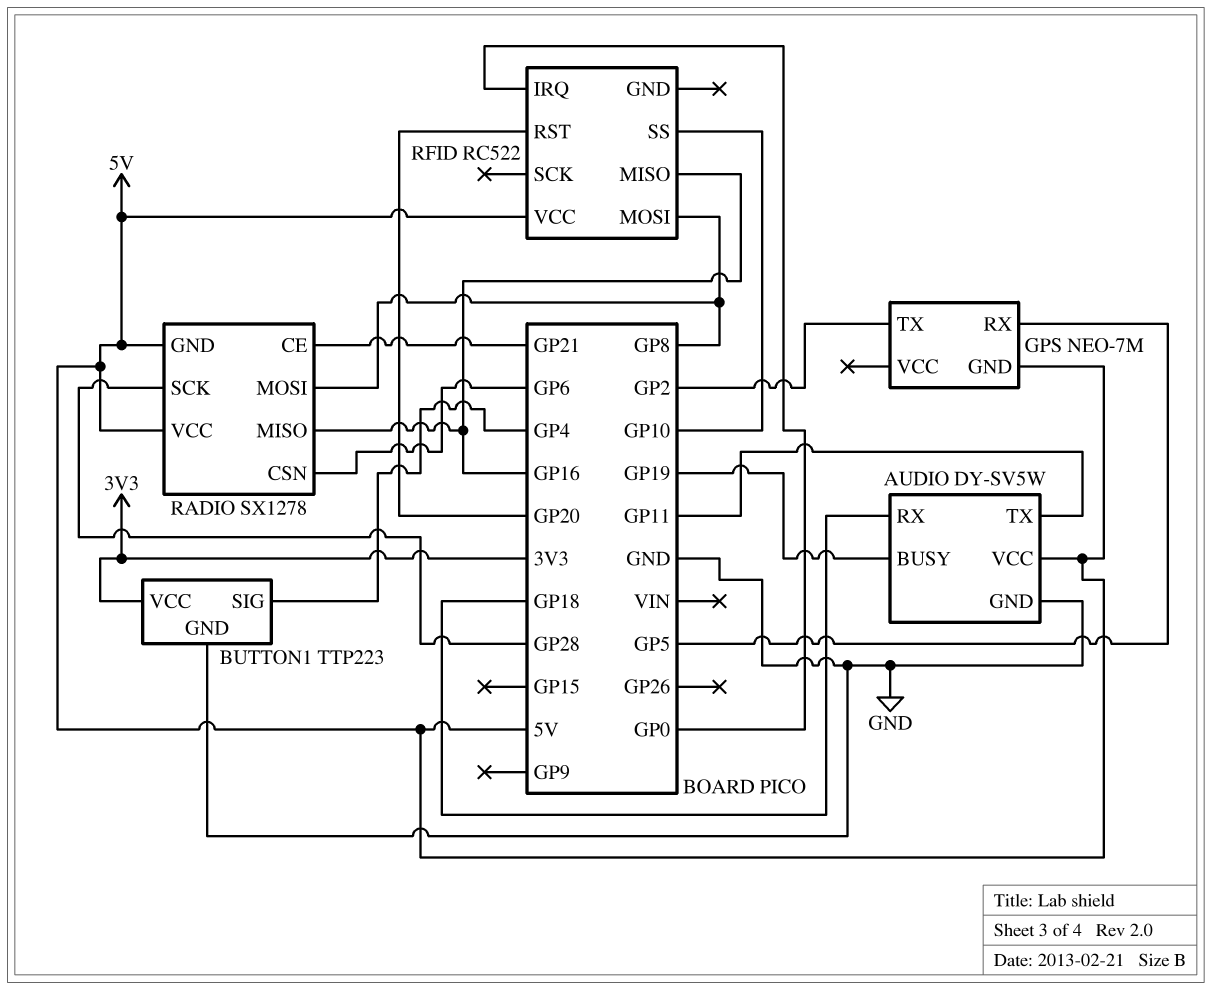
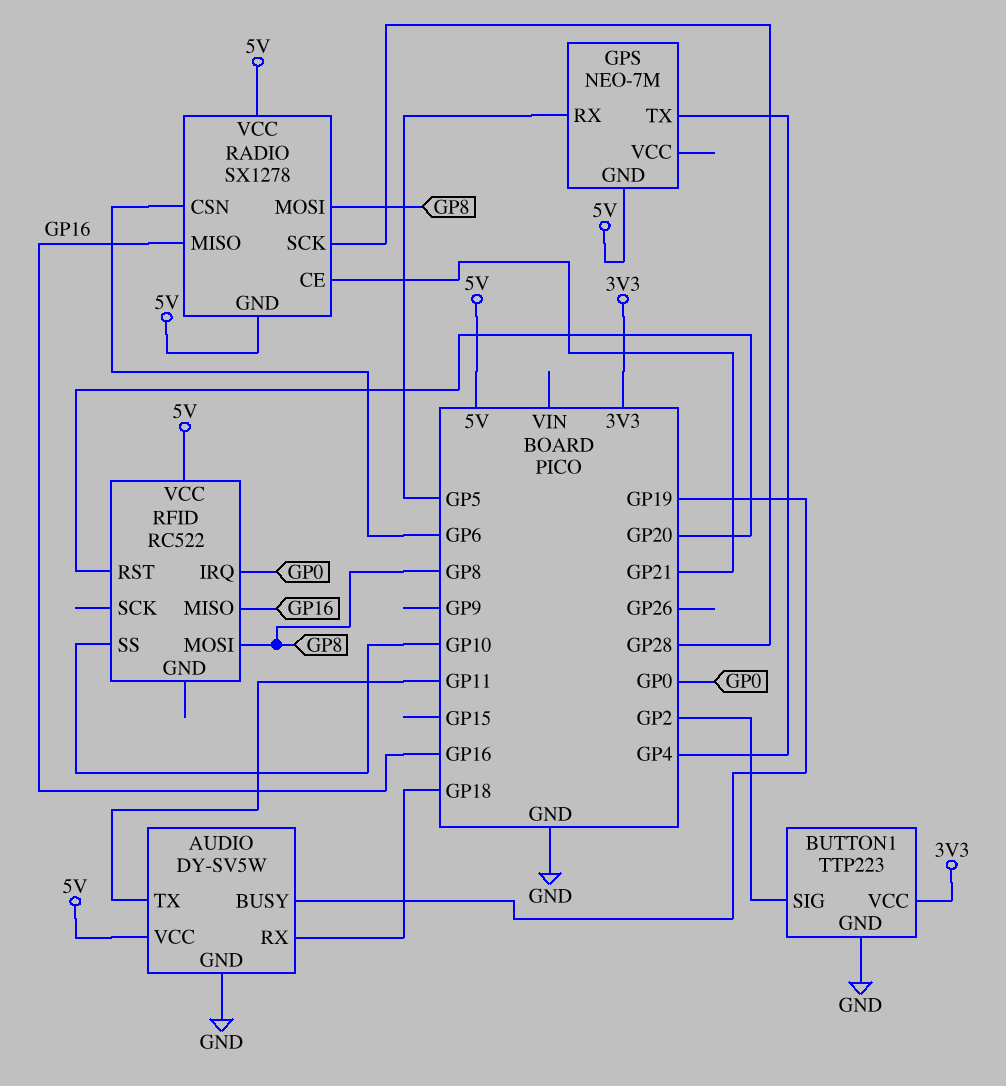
BUTTON1 pin SIG: GP4 -> GP2
GPS pin TX: GP2 -> GP4

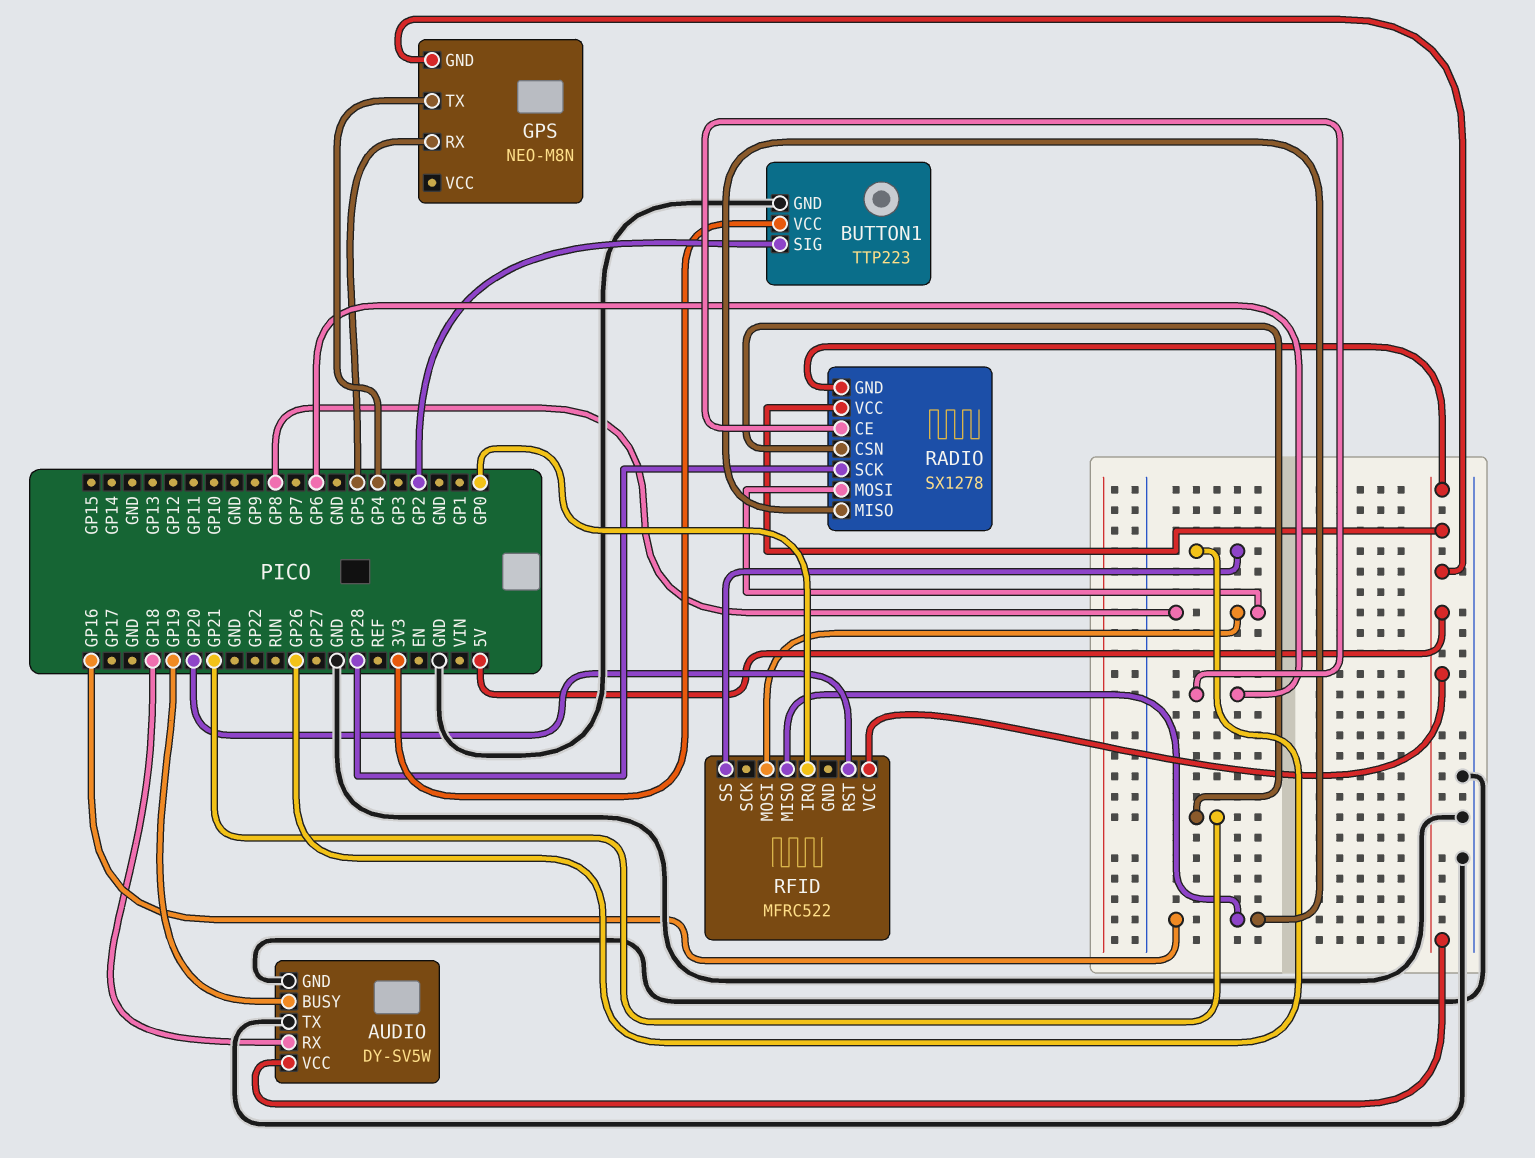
AUDIO pin TX: GP11 -> GND
GPS: NEO-7M -> NEO-M8N
RADIO pin CE: GP21 -> GP6
RADIO pin CSN: GP6 -> GP21
RFID: RC522 -> MFRC522
RFID pin SS: GP10 -> GP26

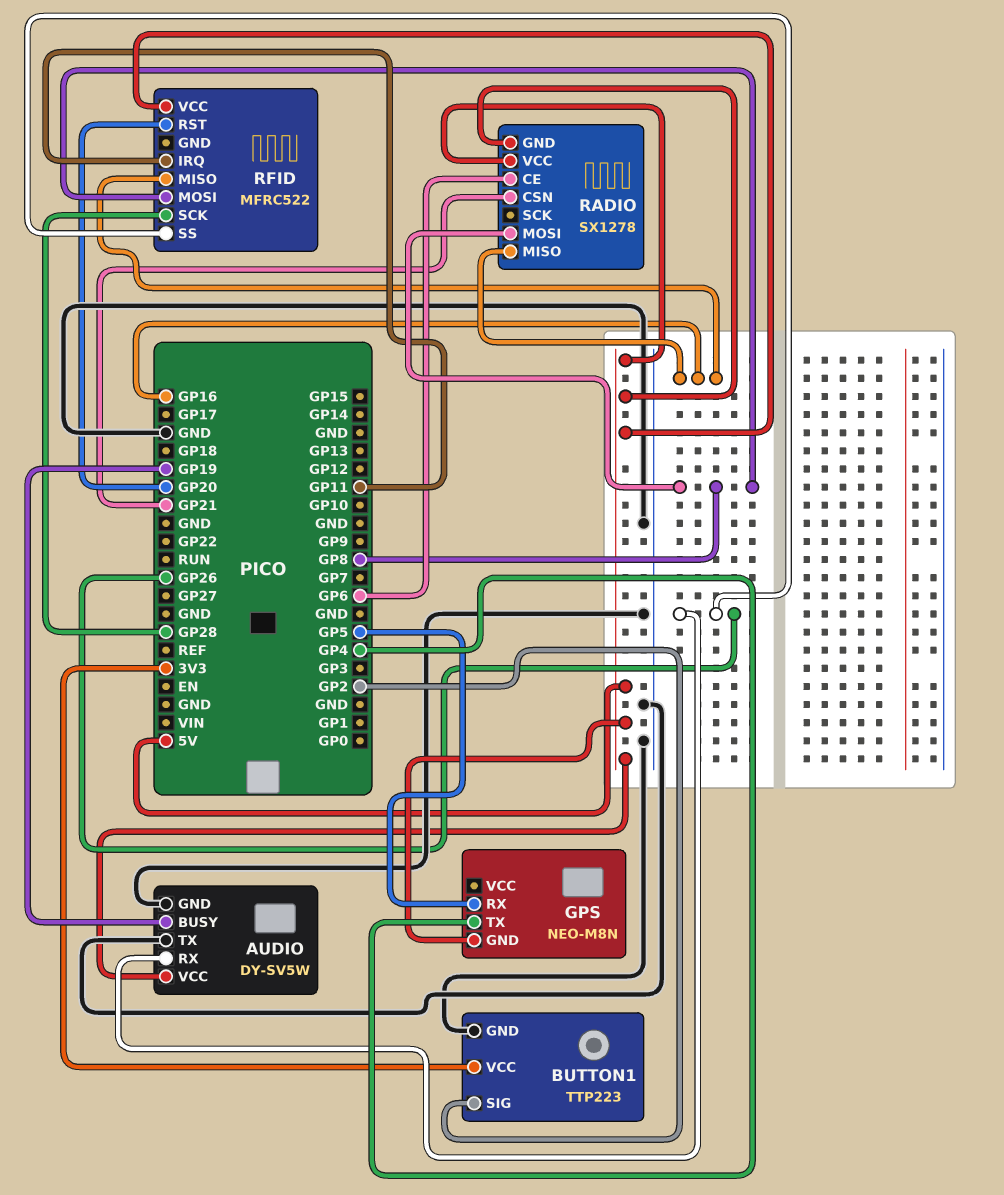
AUDIO pin RX: GP18 -> GP26
RADIO pin SCK: GP28 -> none
RFID pin IRQ: GP0 -> GP11
RFID pin SCK: none -> GP28

